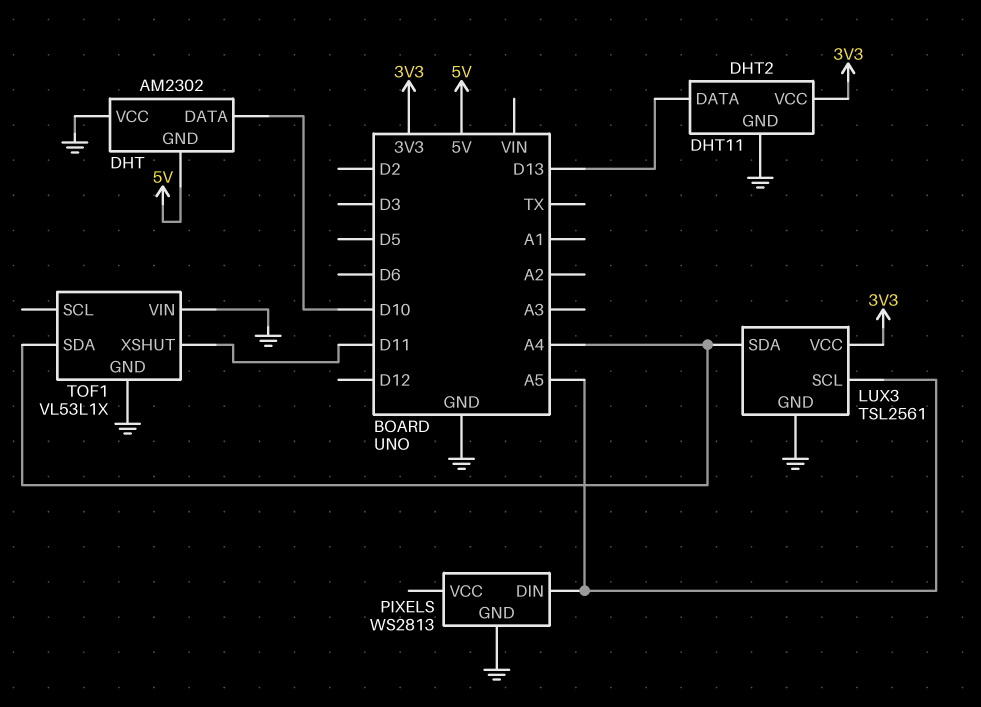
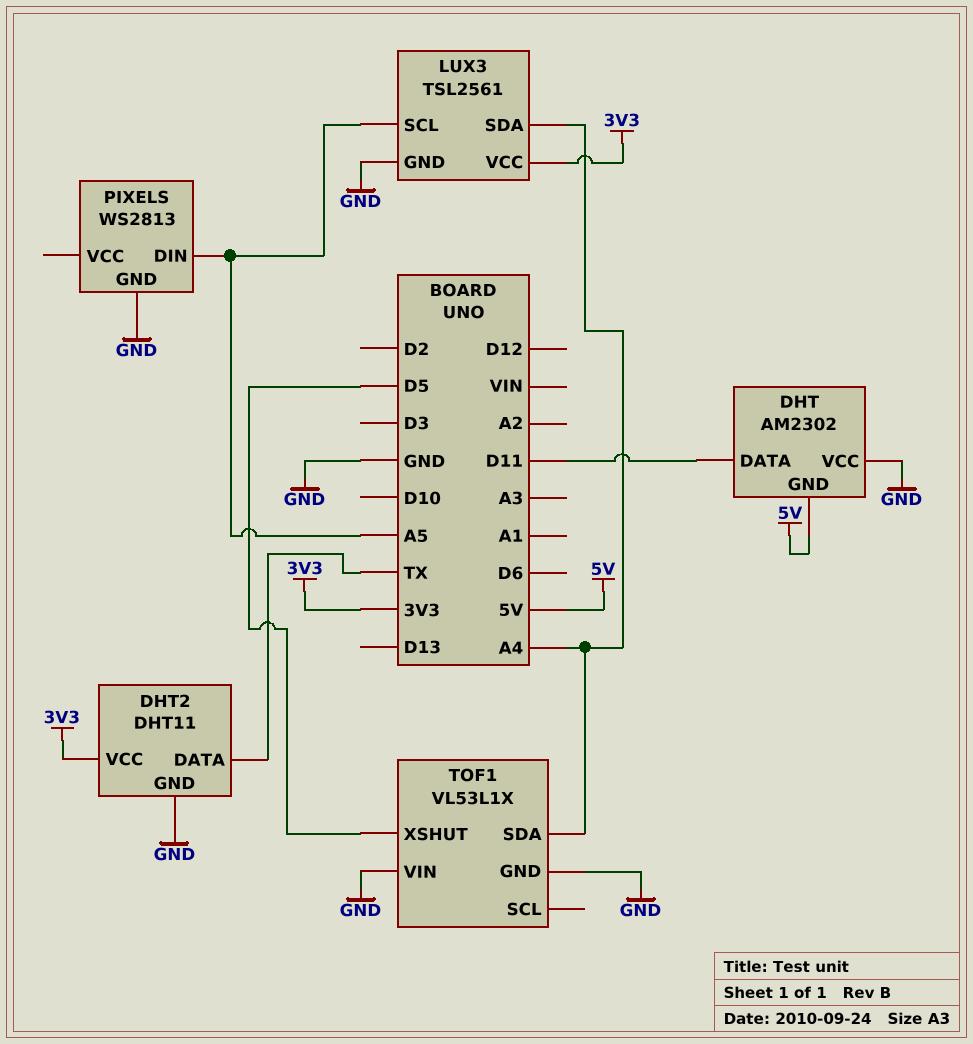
DHT pin DATA: D10 -> D11
DHT2 pin DATA: D13 -> TX
TOF1 pin XSHUT: D11 -> D5

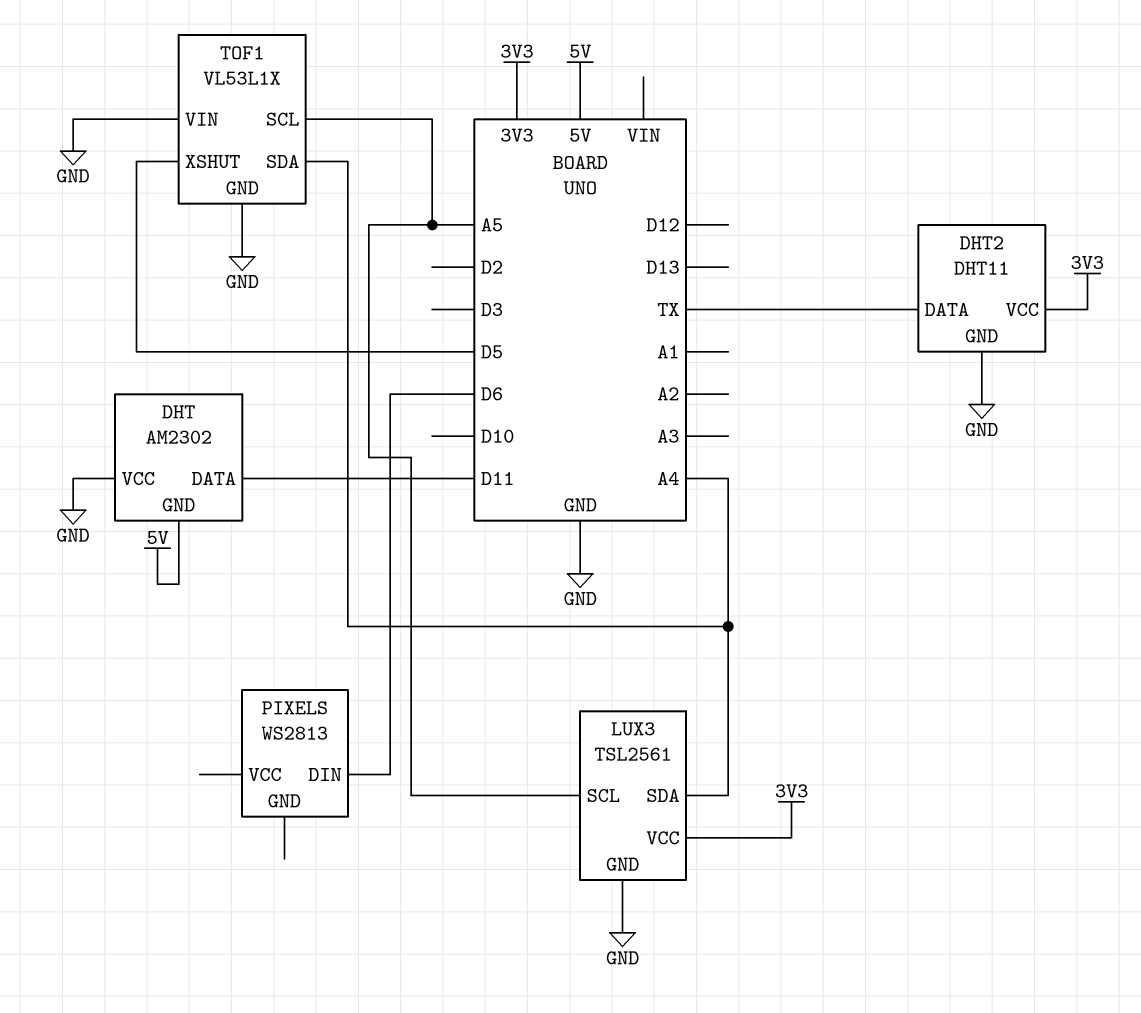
PIXELS pin DIN: A5 -> D6
PIXELS pin GND: GND -> none
TOF1 pin SCL: none -> A5

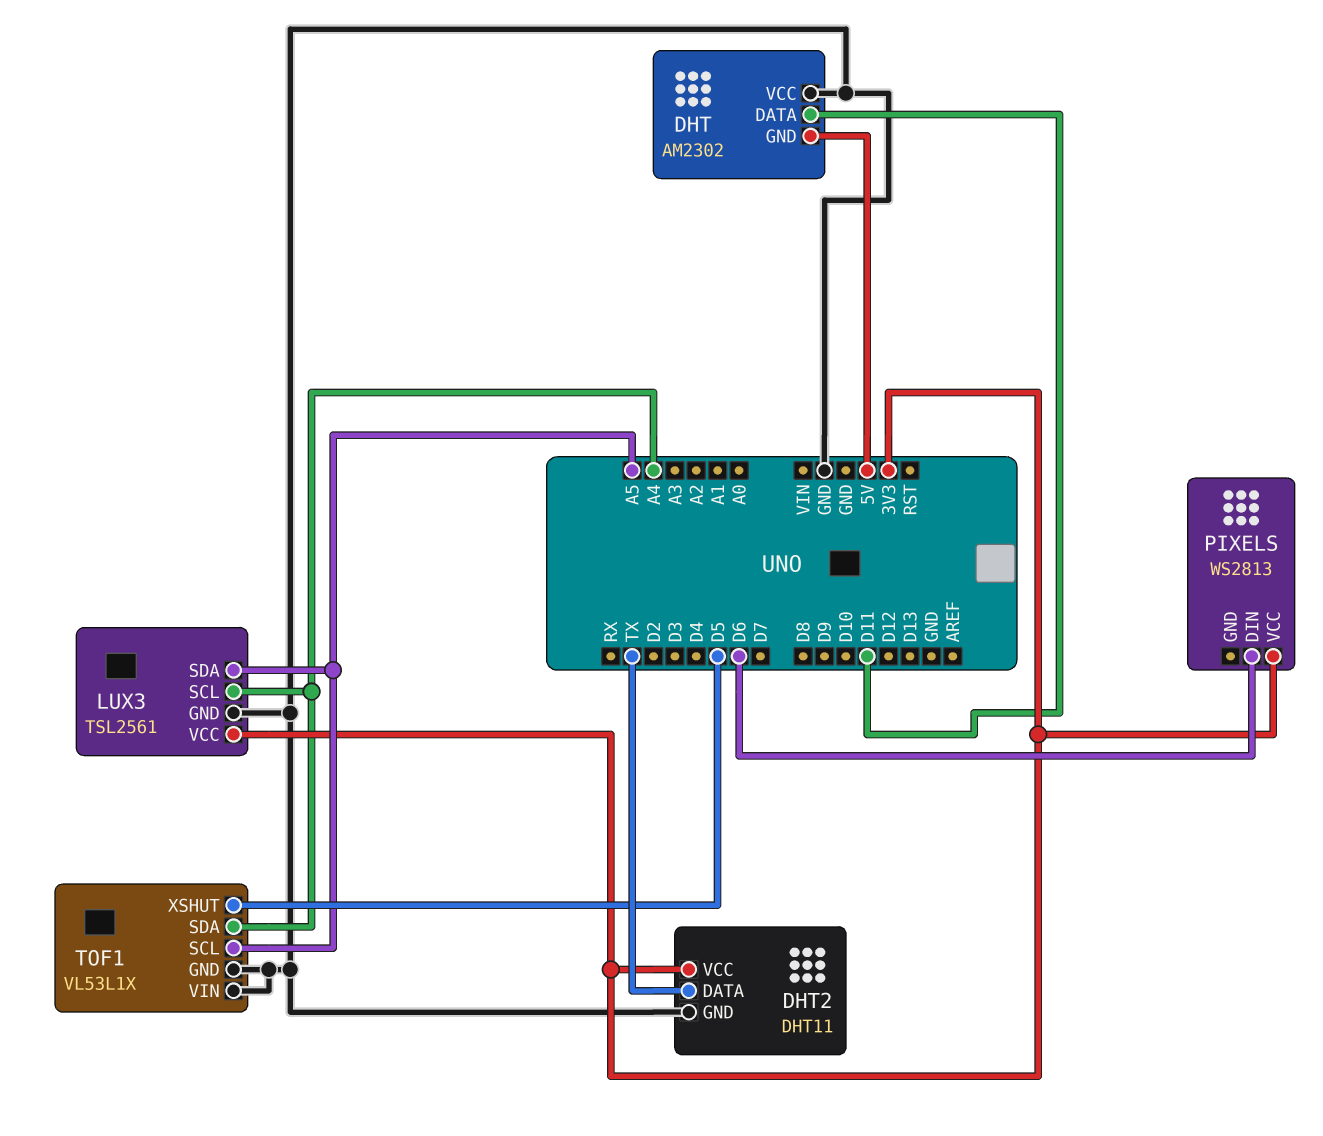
LUX3 pin SCL: A5 -> A4
LUX3 pin SDA: A4 -> A5
PIXELS pin VCC: none -> 3V3

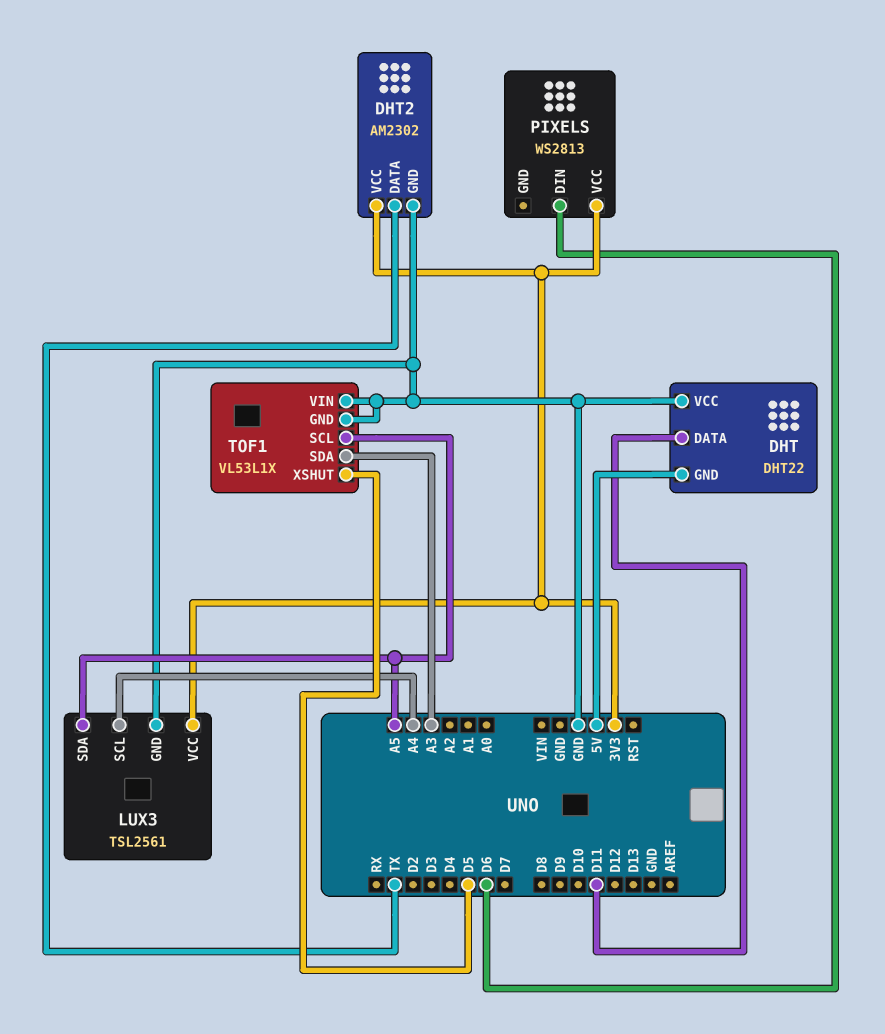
DHT: AM2302 -> DHT22
DHT2: DHT11 -> AM2302
TOF1 pin SDA: A4 -> A3

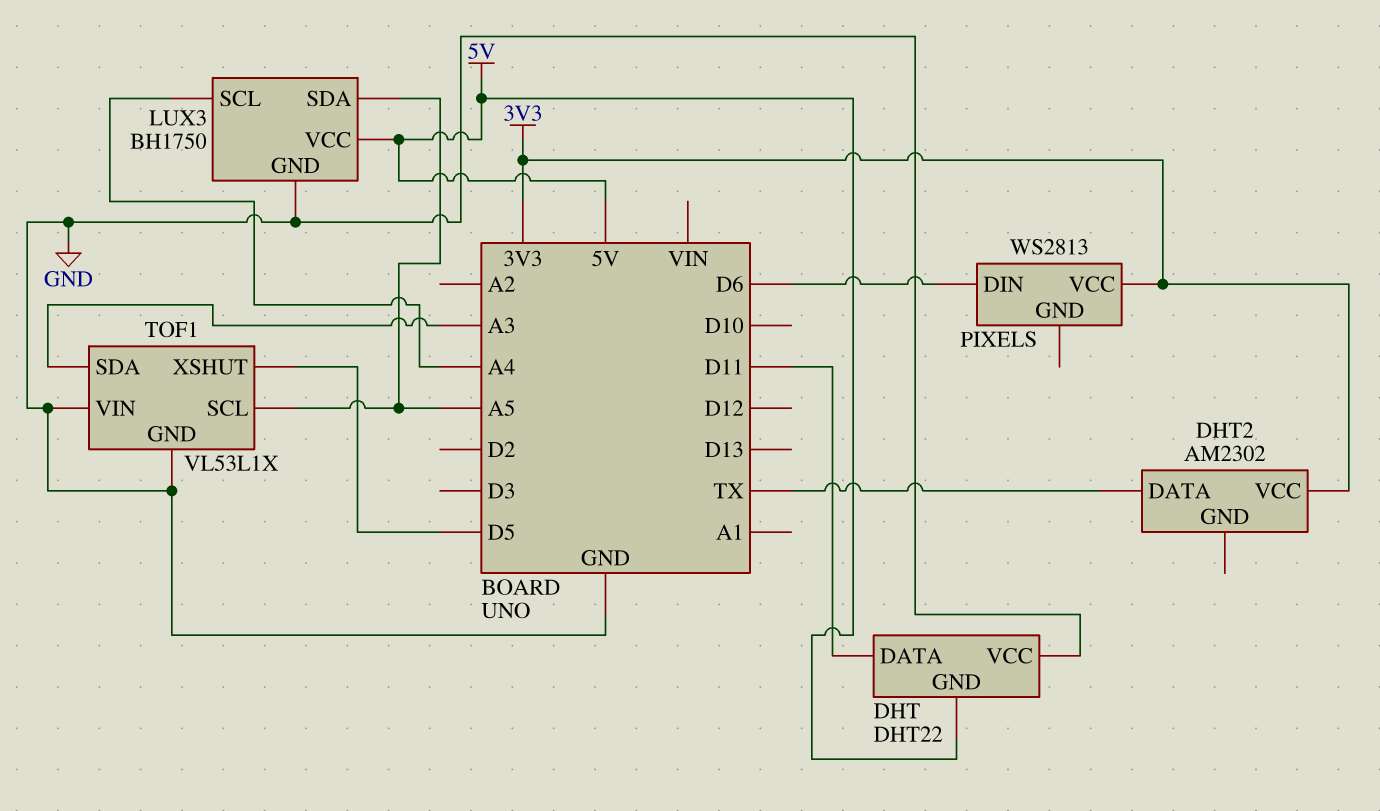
DHT2 pin GND: GND -> none
LUX3: TSL2561 -> BH1750
LUX3 pin VCC: 3V3 -> 5V

